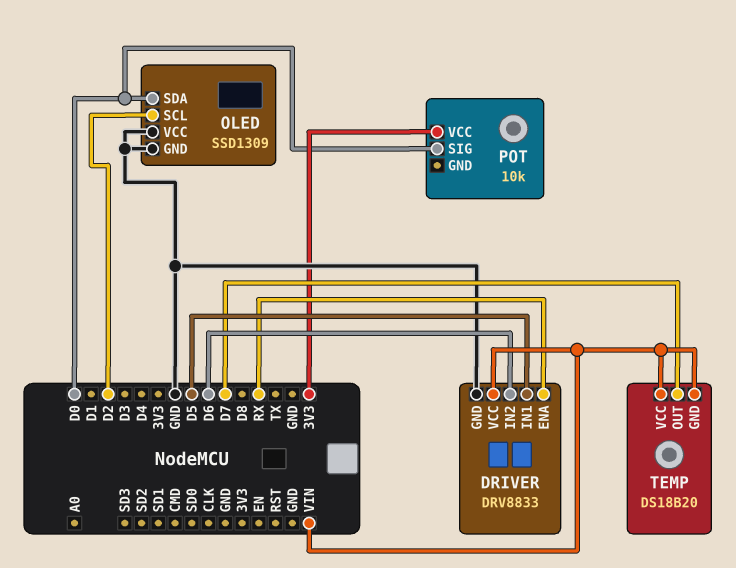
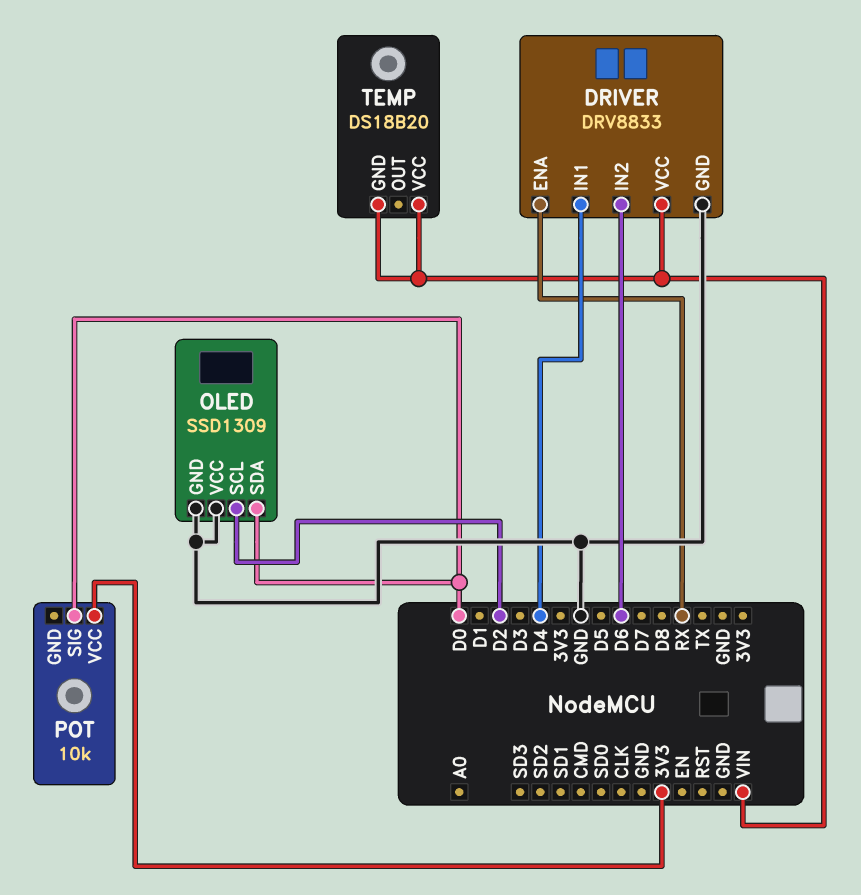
DRIVER pin IN1: D5 -> D4
TEMP pin OUT: D7 -> none

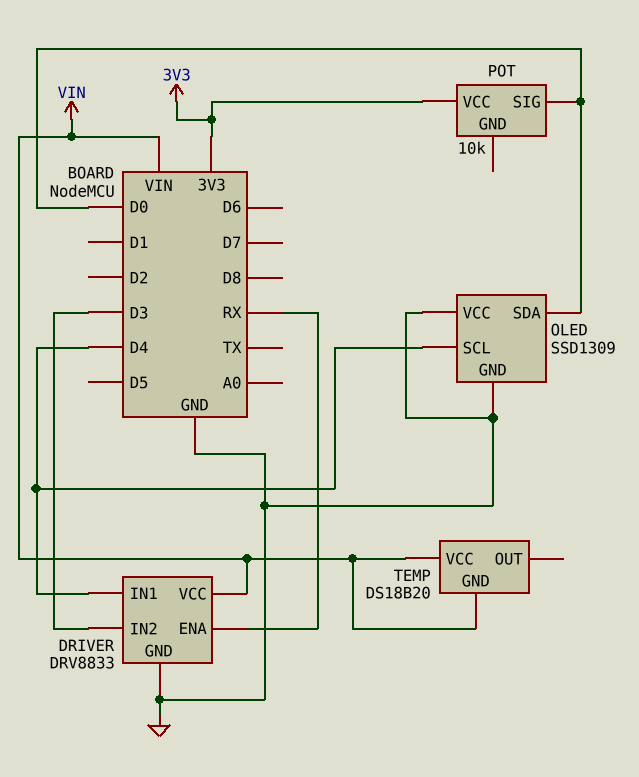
DRIVER pin IN2: D6 -> D3
OLED pin SCL: D2 -> D4

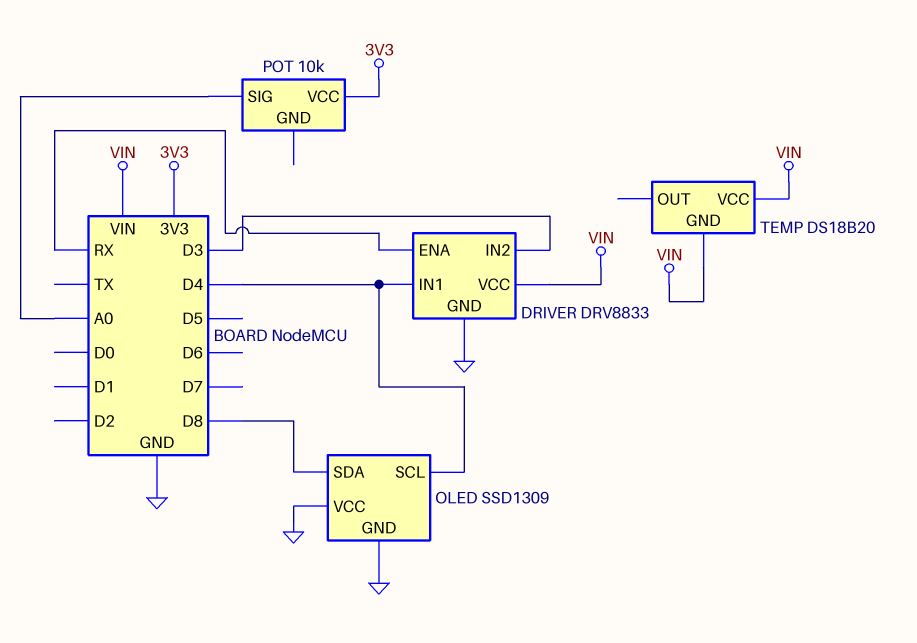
OLED pin SDA: D0 -> D8
POT pin SIG: D0 -> A0

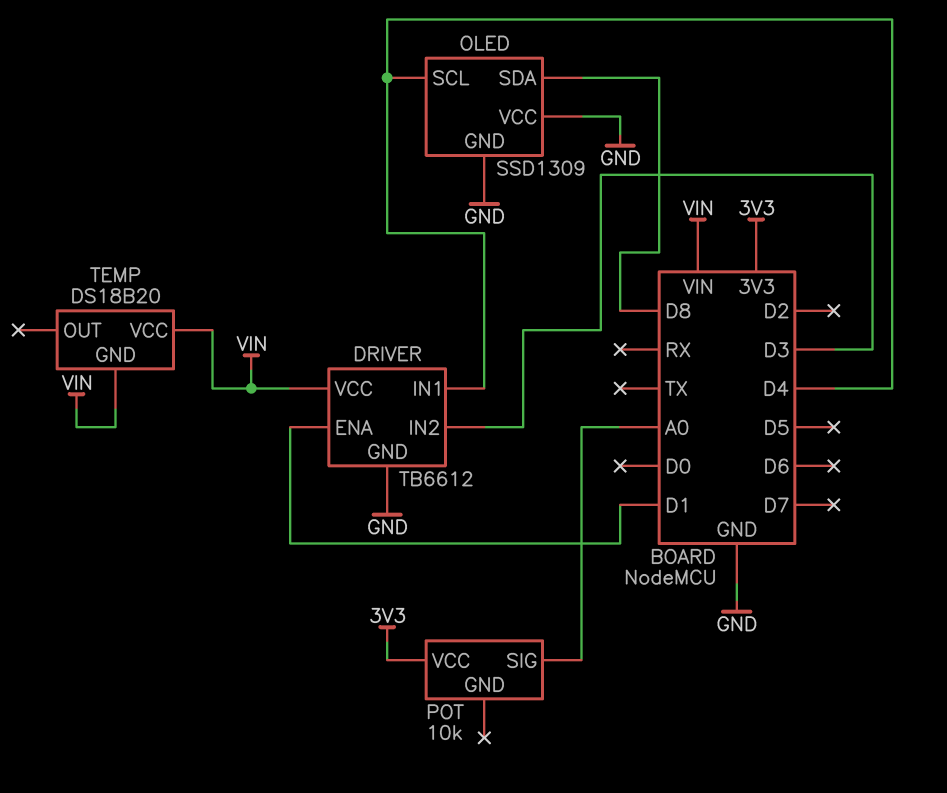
DRIVER: DRV8833 -> TB6612
DRIVER pin ENA: RX -> D1

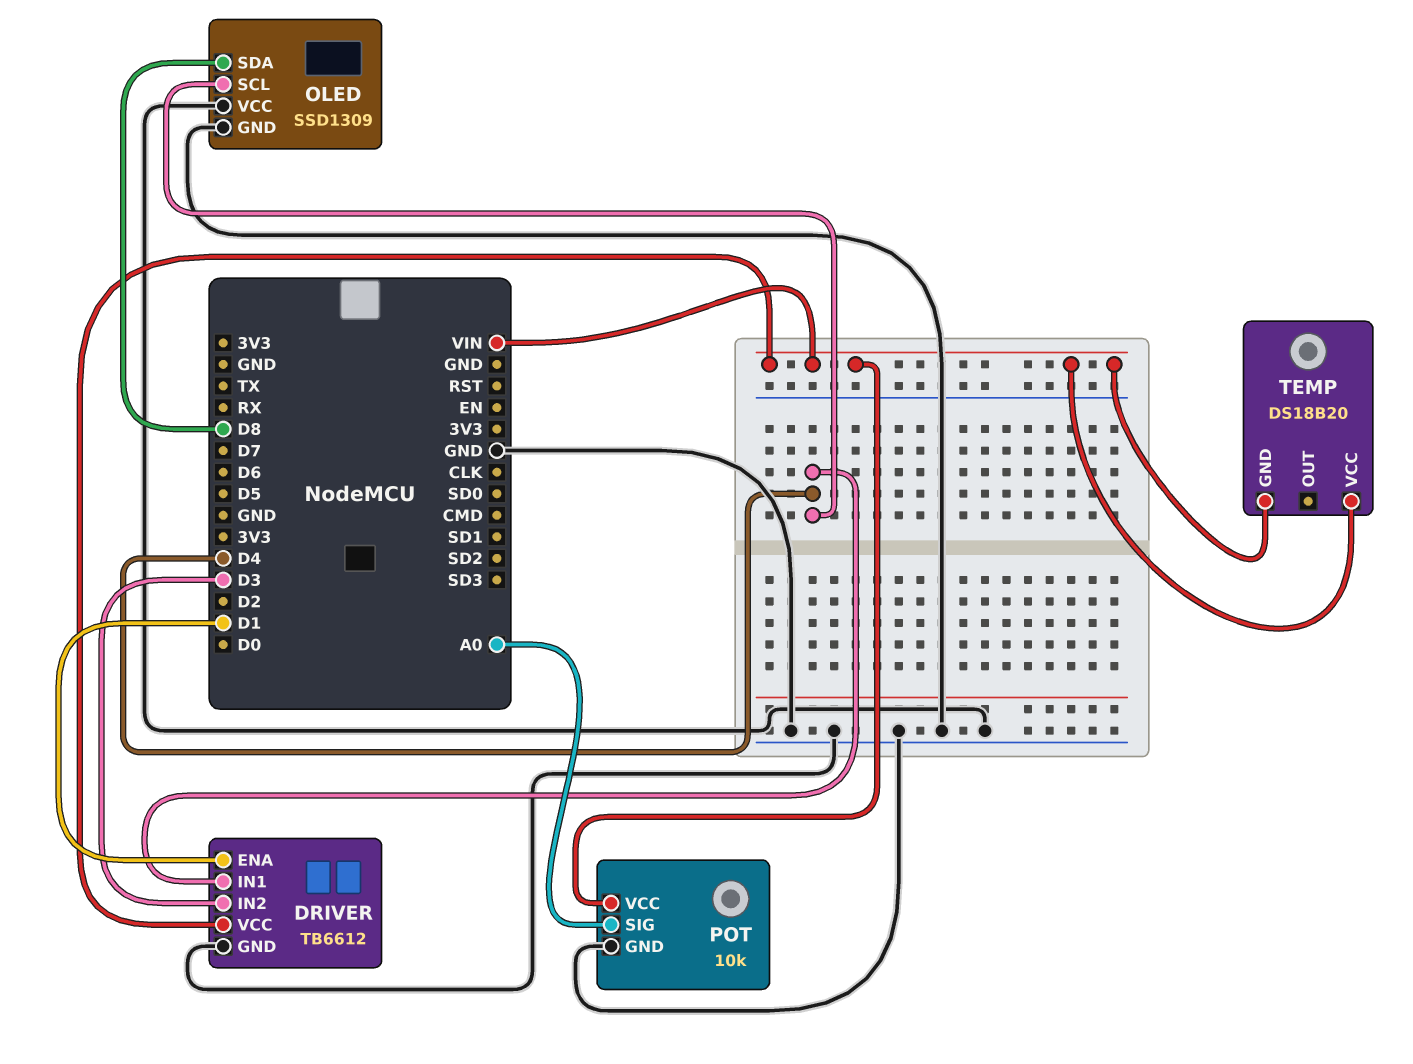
POT pin GND: none -> GND
POT pin VCC: 3V3 -> VIN

